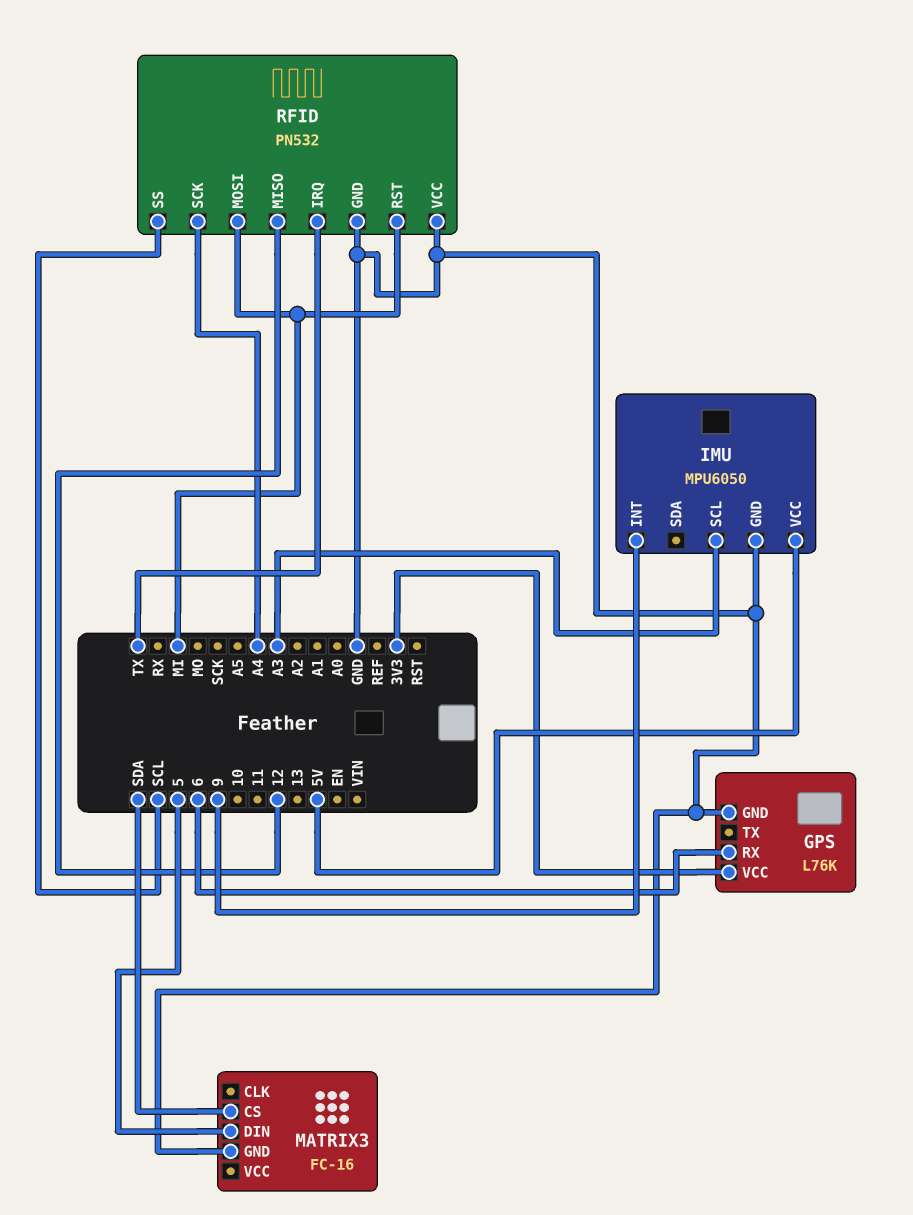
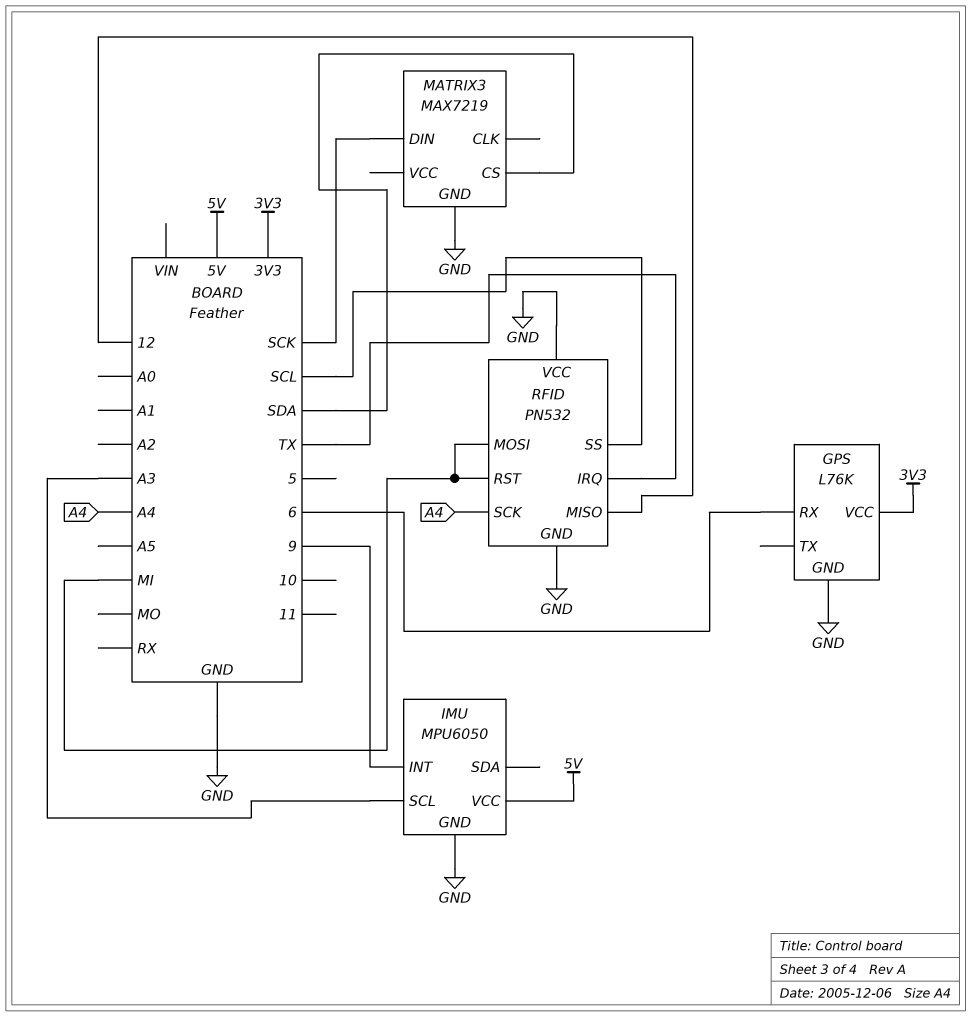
MATRIX3: FC-16 -> MAX7219
MATRIX3 pin DIN: 5 -> SCK

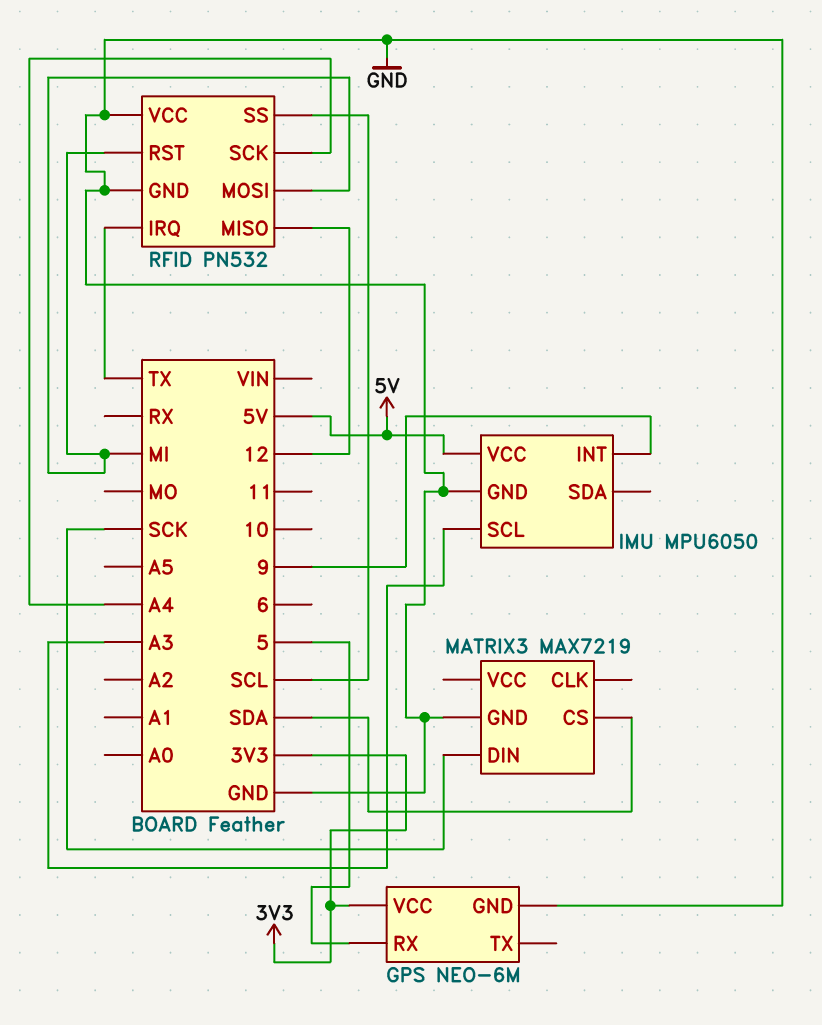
GPS: L76K -> NEO-6M
GPS pin RX: 6 -> 5

